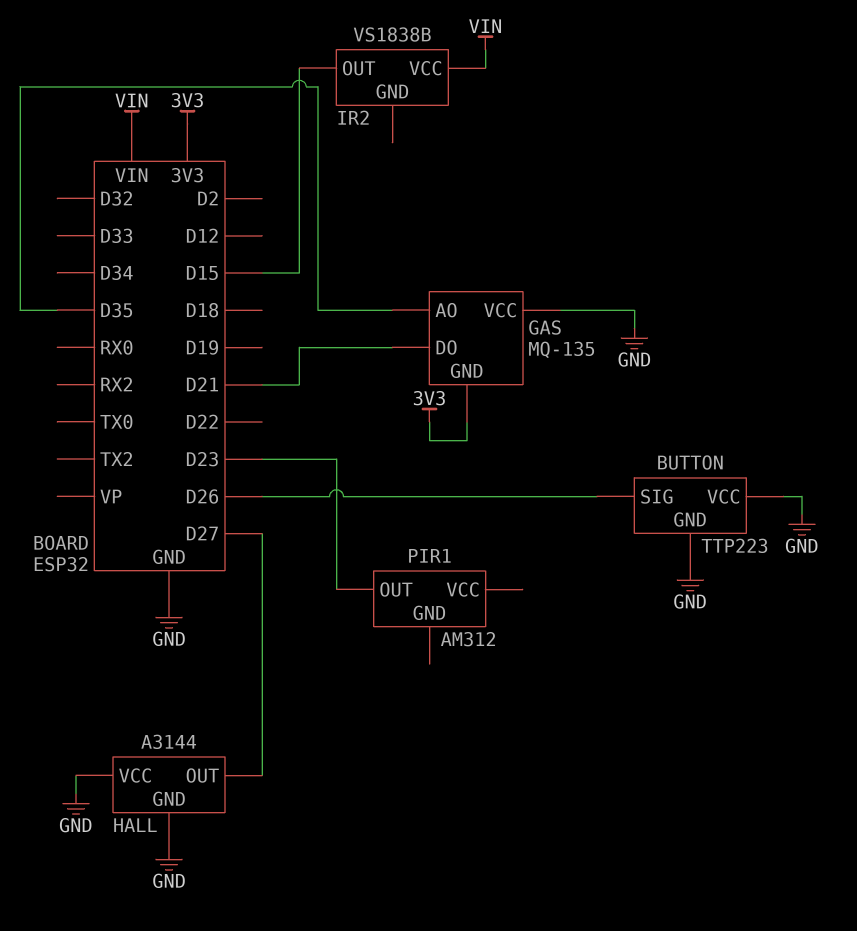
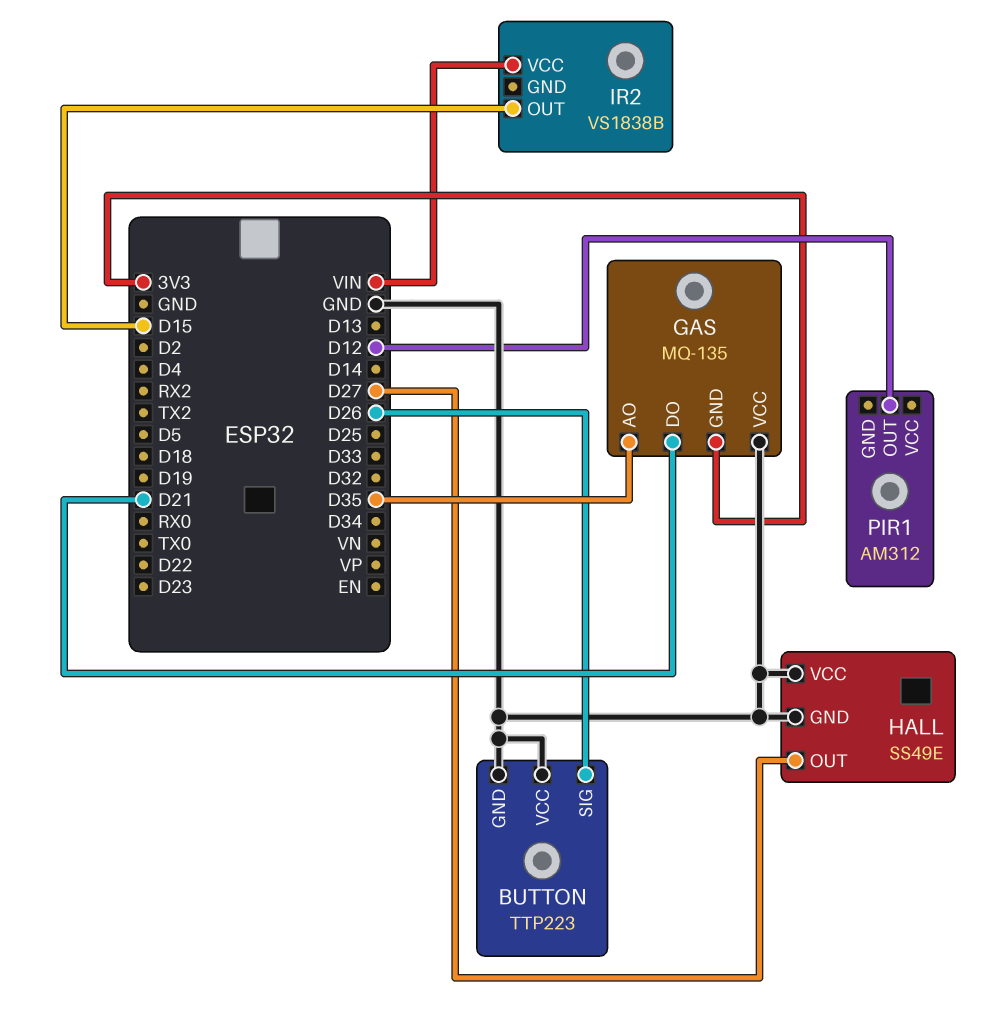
HALL: A3144 -> SS49E
PIR1 pin OUT: D23 -> D12

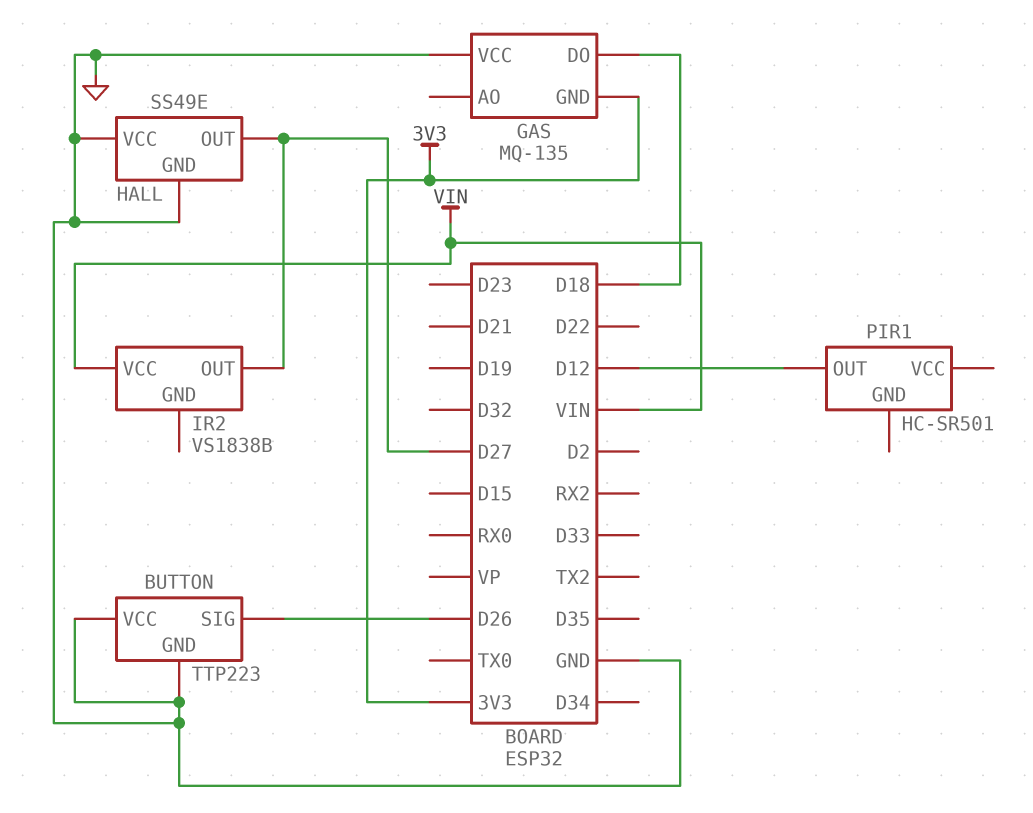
GAS pin AO: D35 -> none
GAS pin DO: D21 -> D18
IR2 pin OUT: D15 -> D27
PIR1: AM312 -> HC-SR501

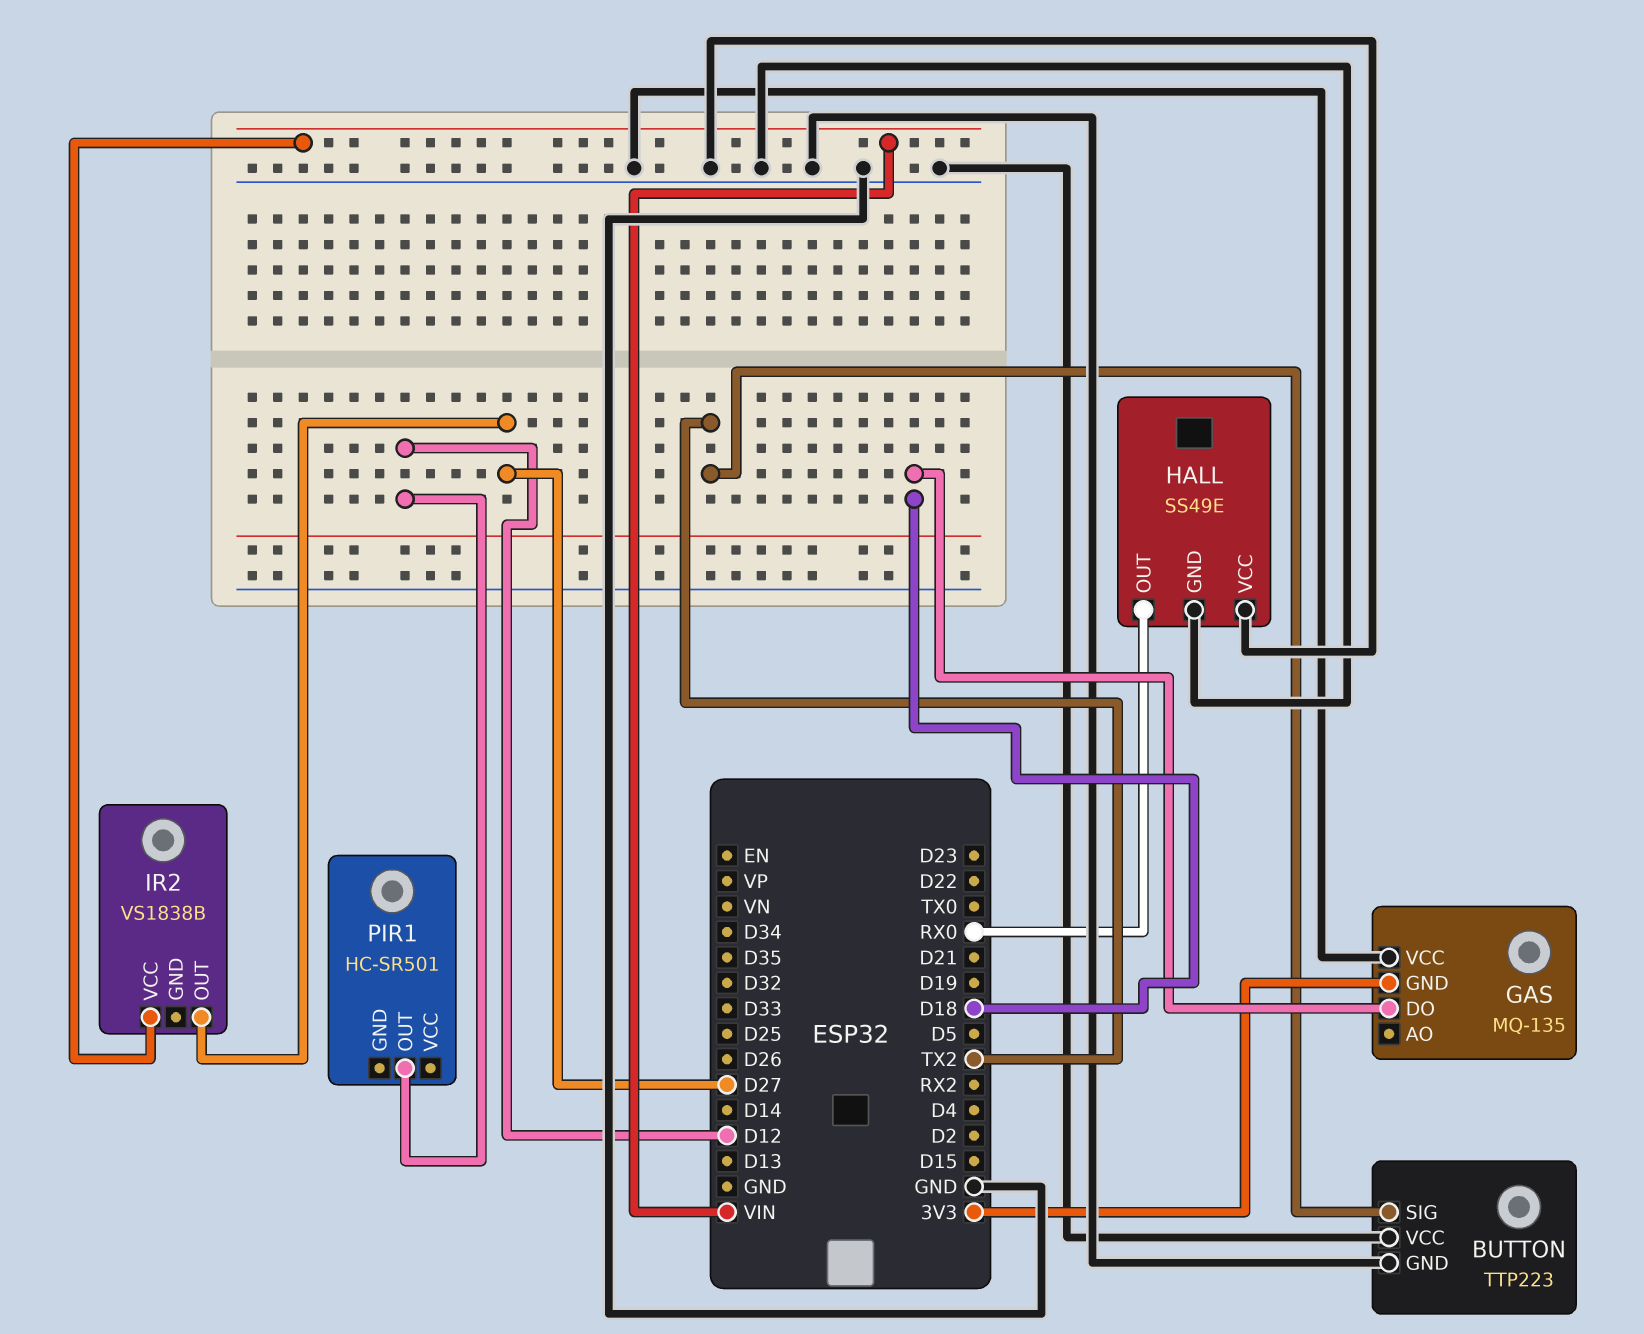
BUTTON pin SIG: D26 -> TX2
HALL pin OUT: D27 -> RX0

